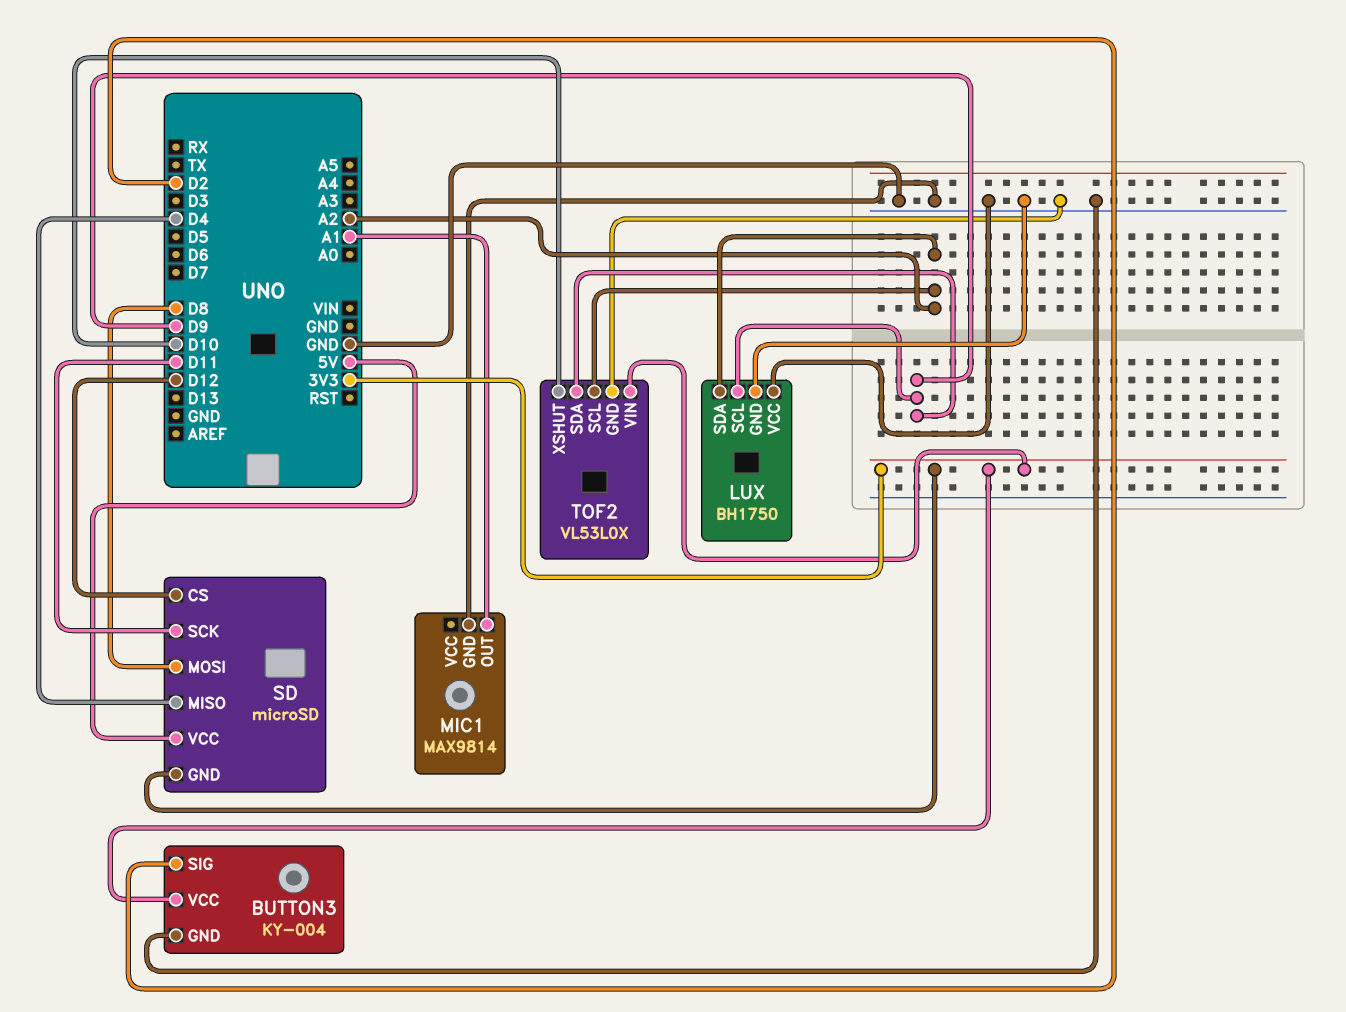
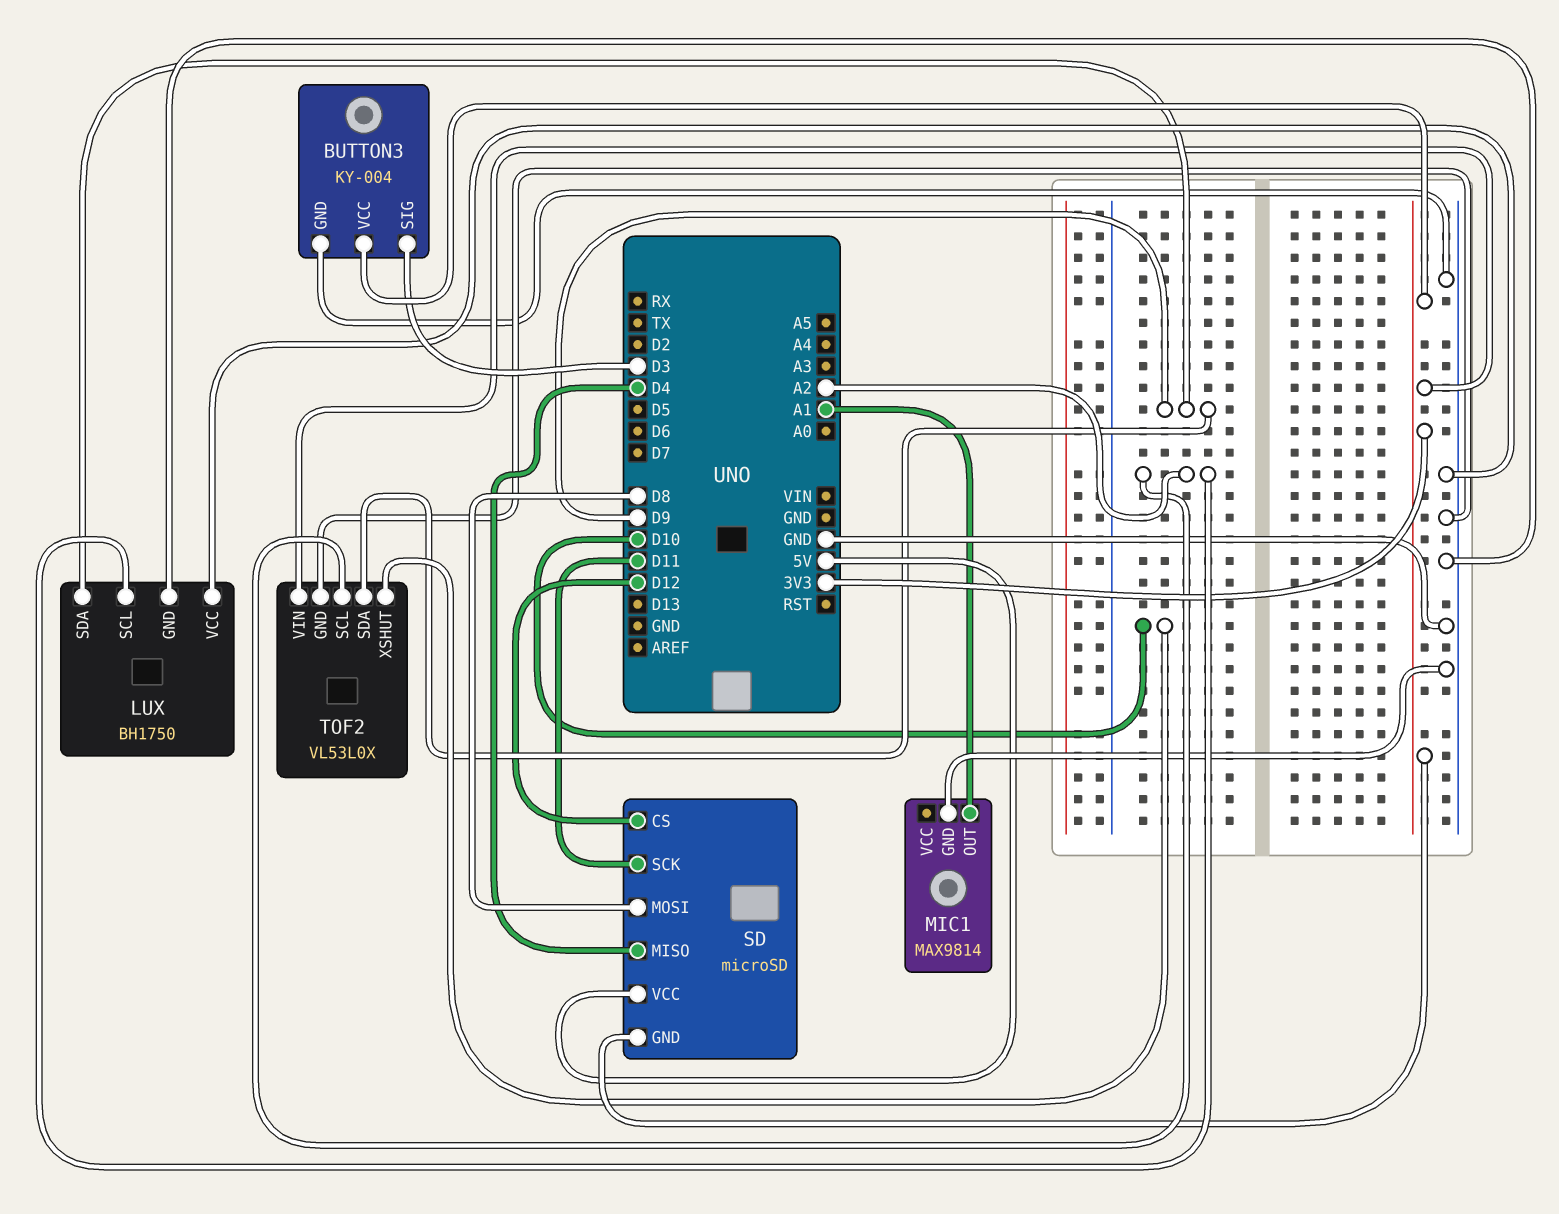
BUTTON3 pin SIG: D2 -> D3
LUX pin SCL: D9 -> A2
LUX pin SDA: A2 -> D9

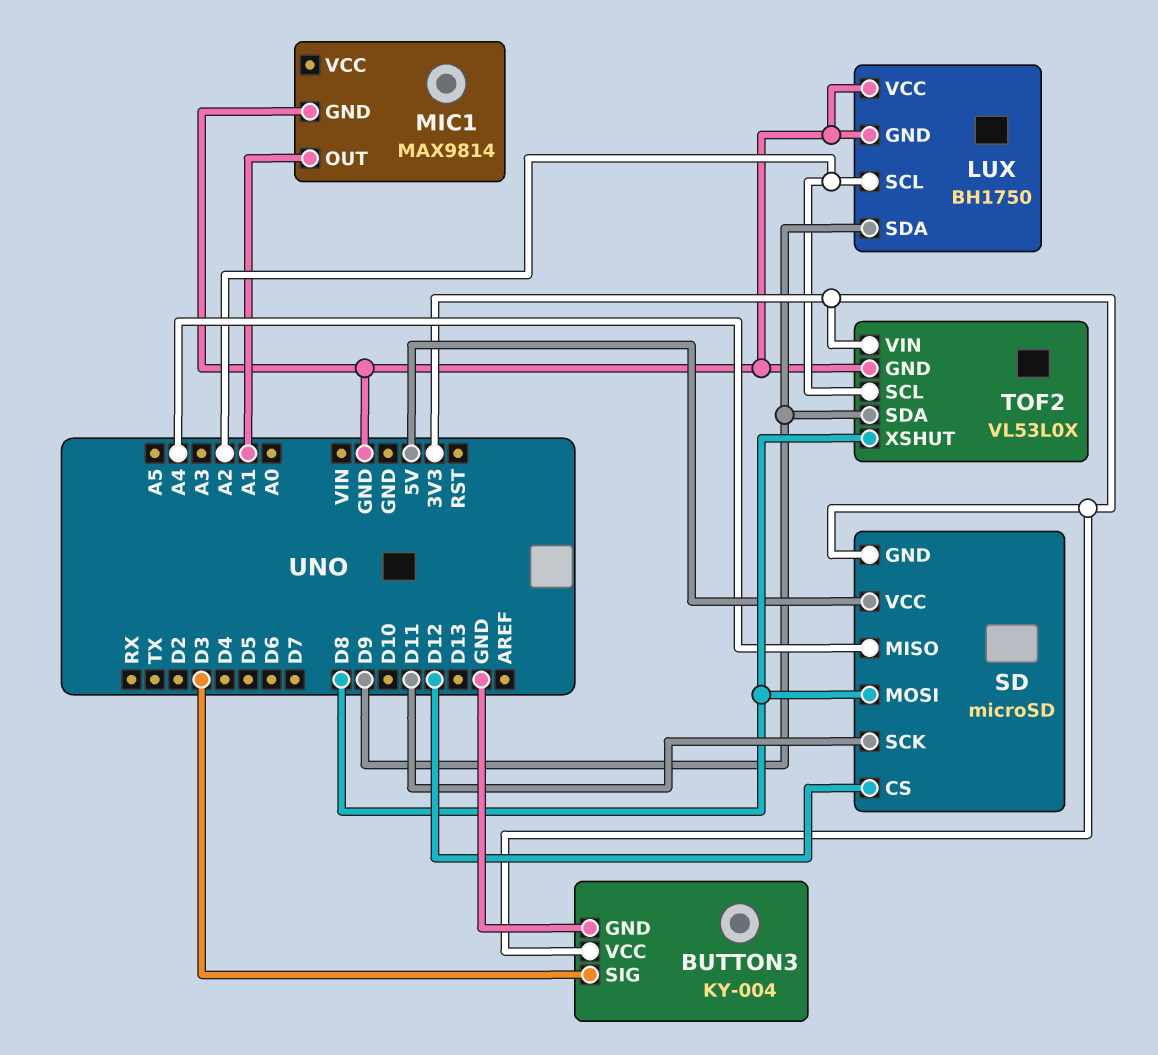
SD pin MISO: D4 -> A4
TOF2 pin XSHUT: D10 -> D8

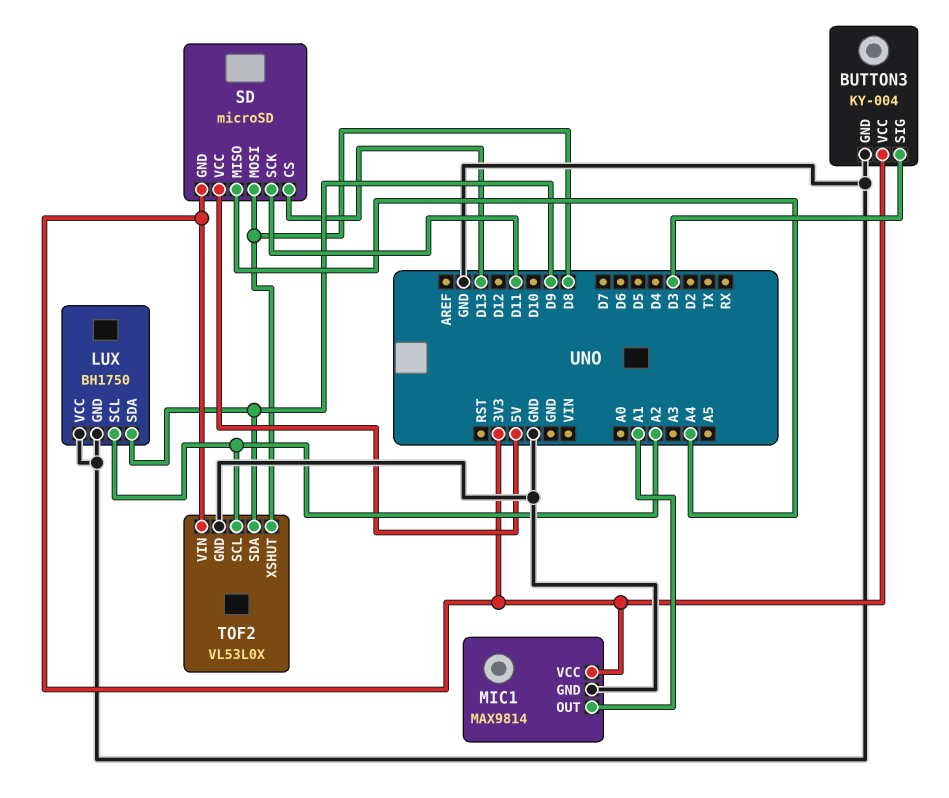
MIC1 pin VCC: none -> 3V3
SD pin CS: D12 -> D13

